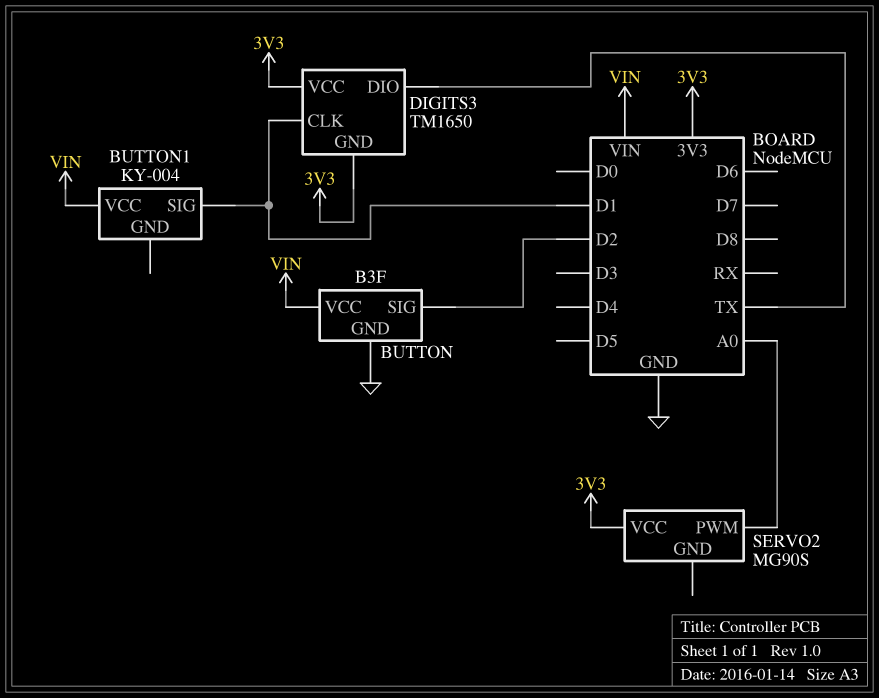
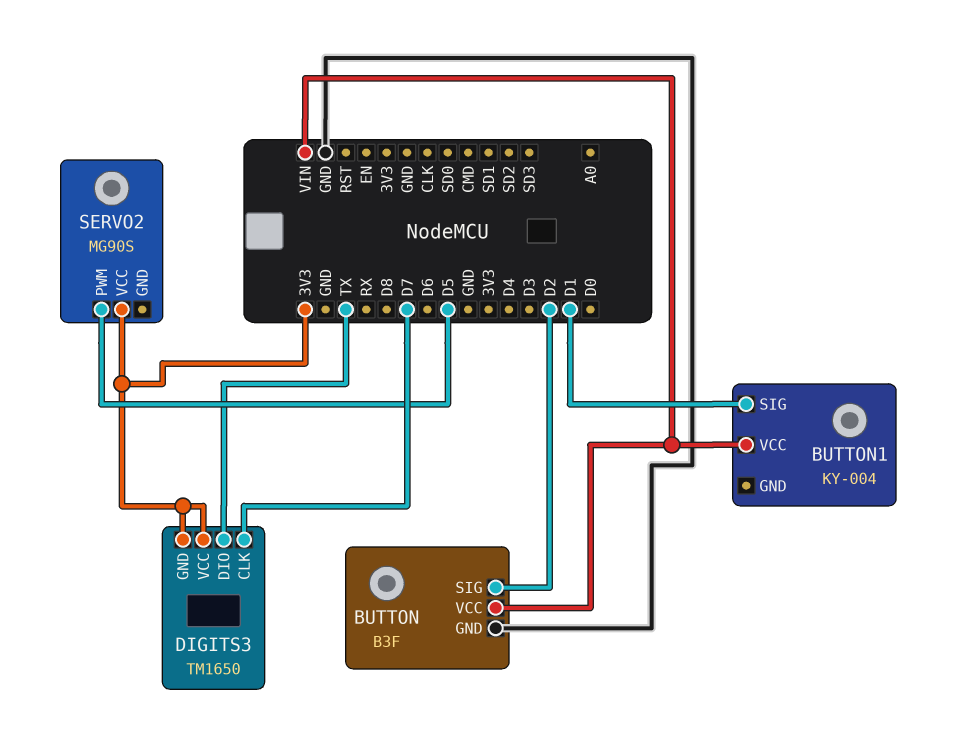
DIGITS3 pin CLK: D1 -> D7
SERVO2 pin PWM: A0 -> D5

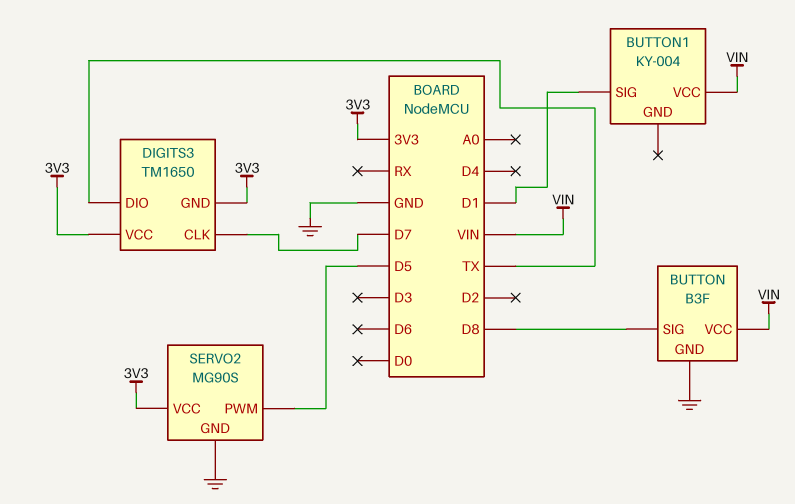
BUTTON pin SIG: D2 -> D8
SERVO2 pin GND: none -> GND

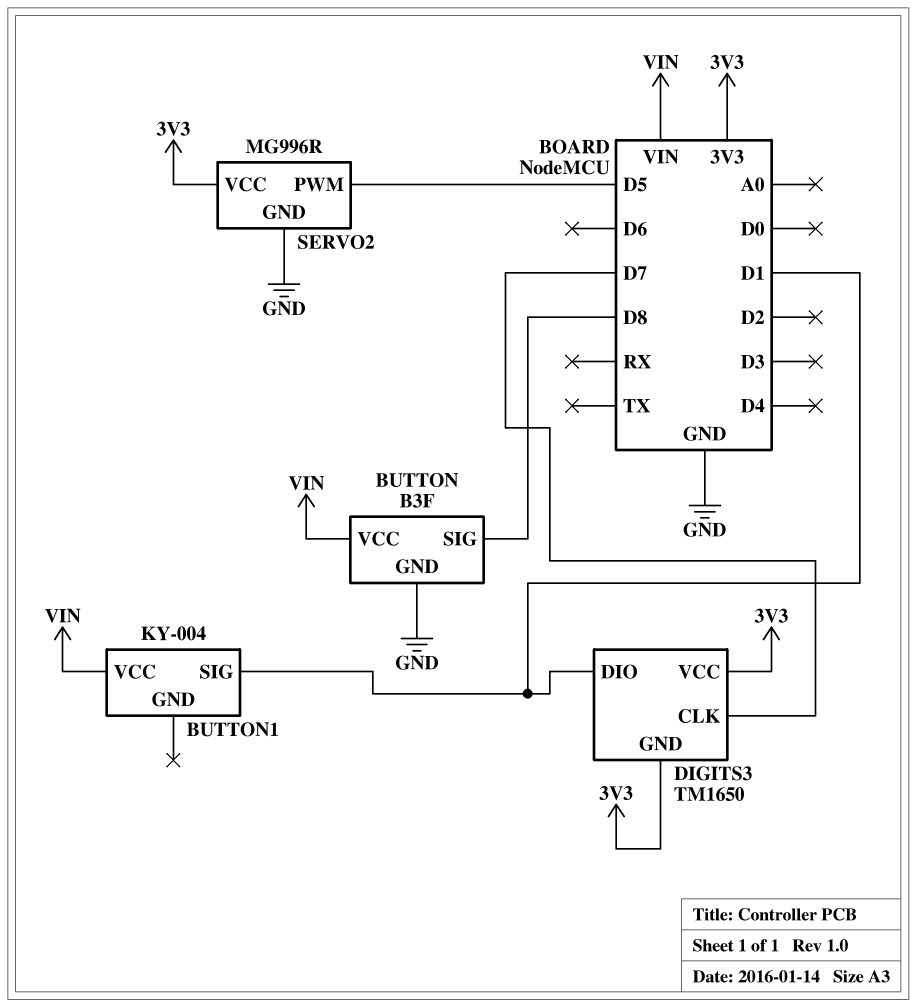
DIGITS3 pin DIO: TX -> D1
SERVO2: MG90S -> MG996R

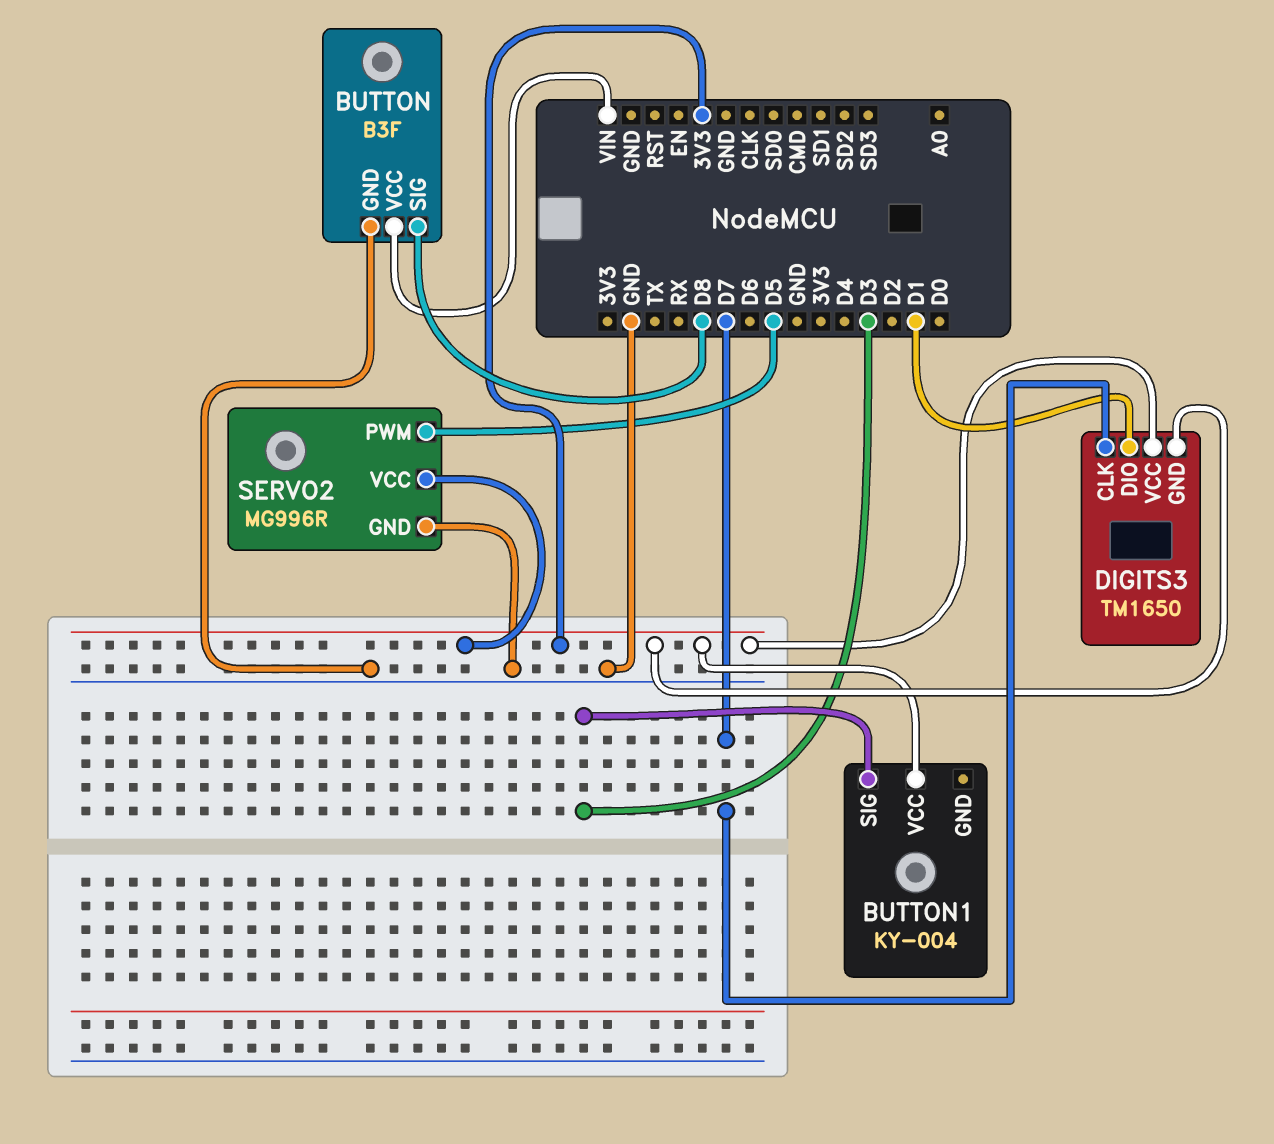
BUTTON1 pin SIG: D1 -> D3
BUTTON1 pin VCC: VIN -> 3V3

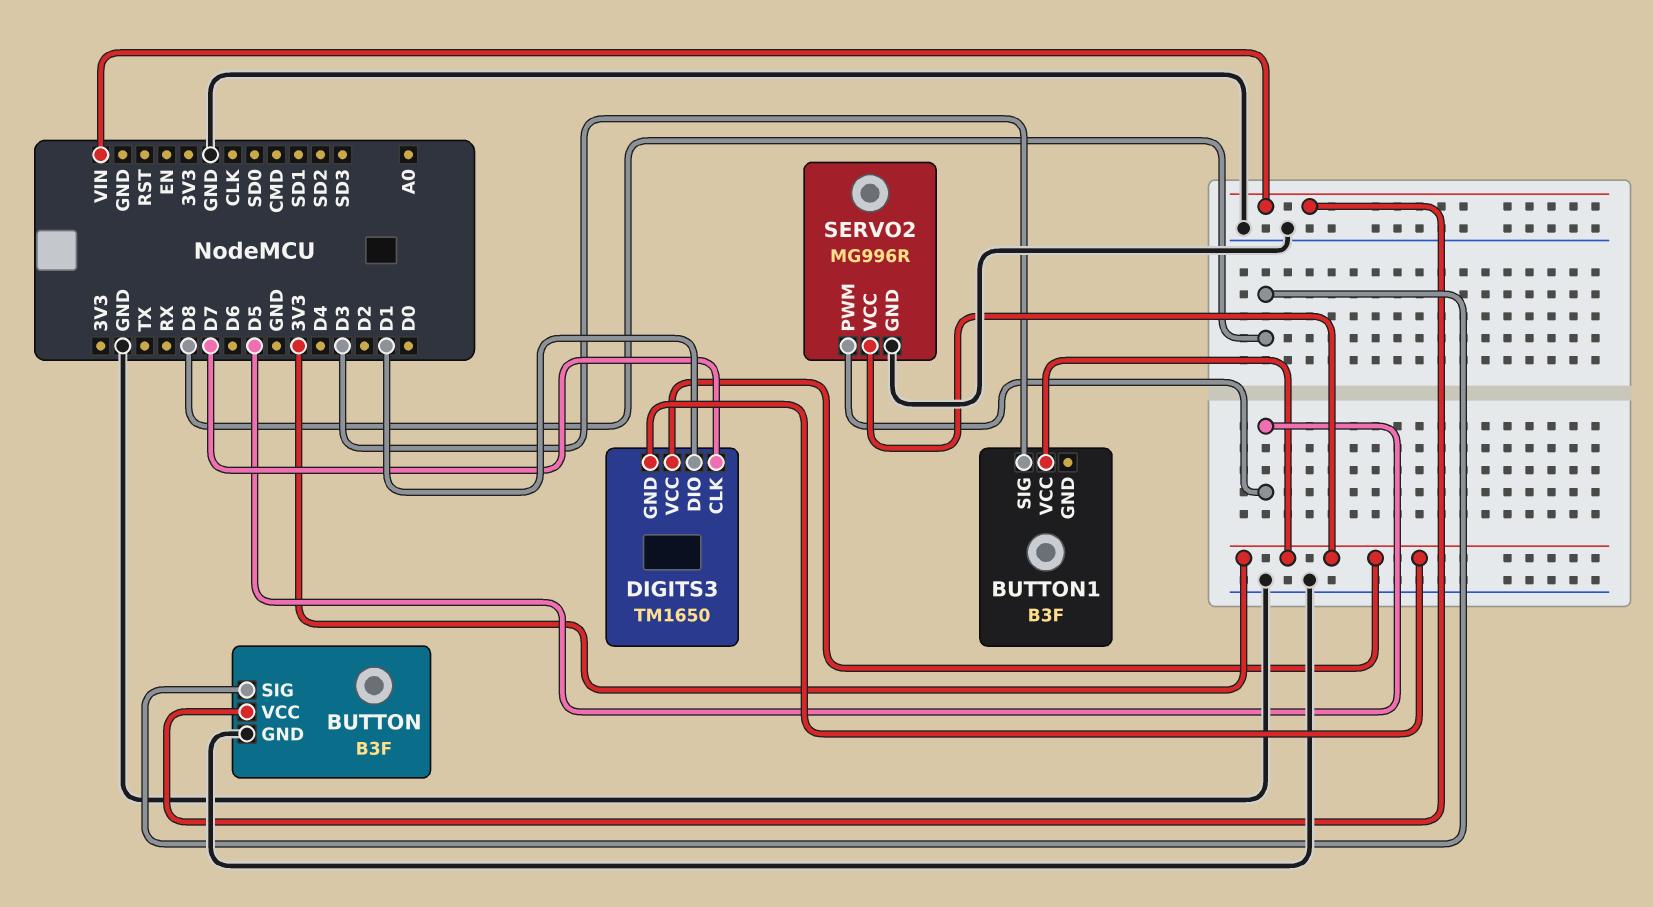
BUTTON1: KY-004 -> B3F

